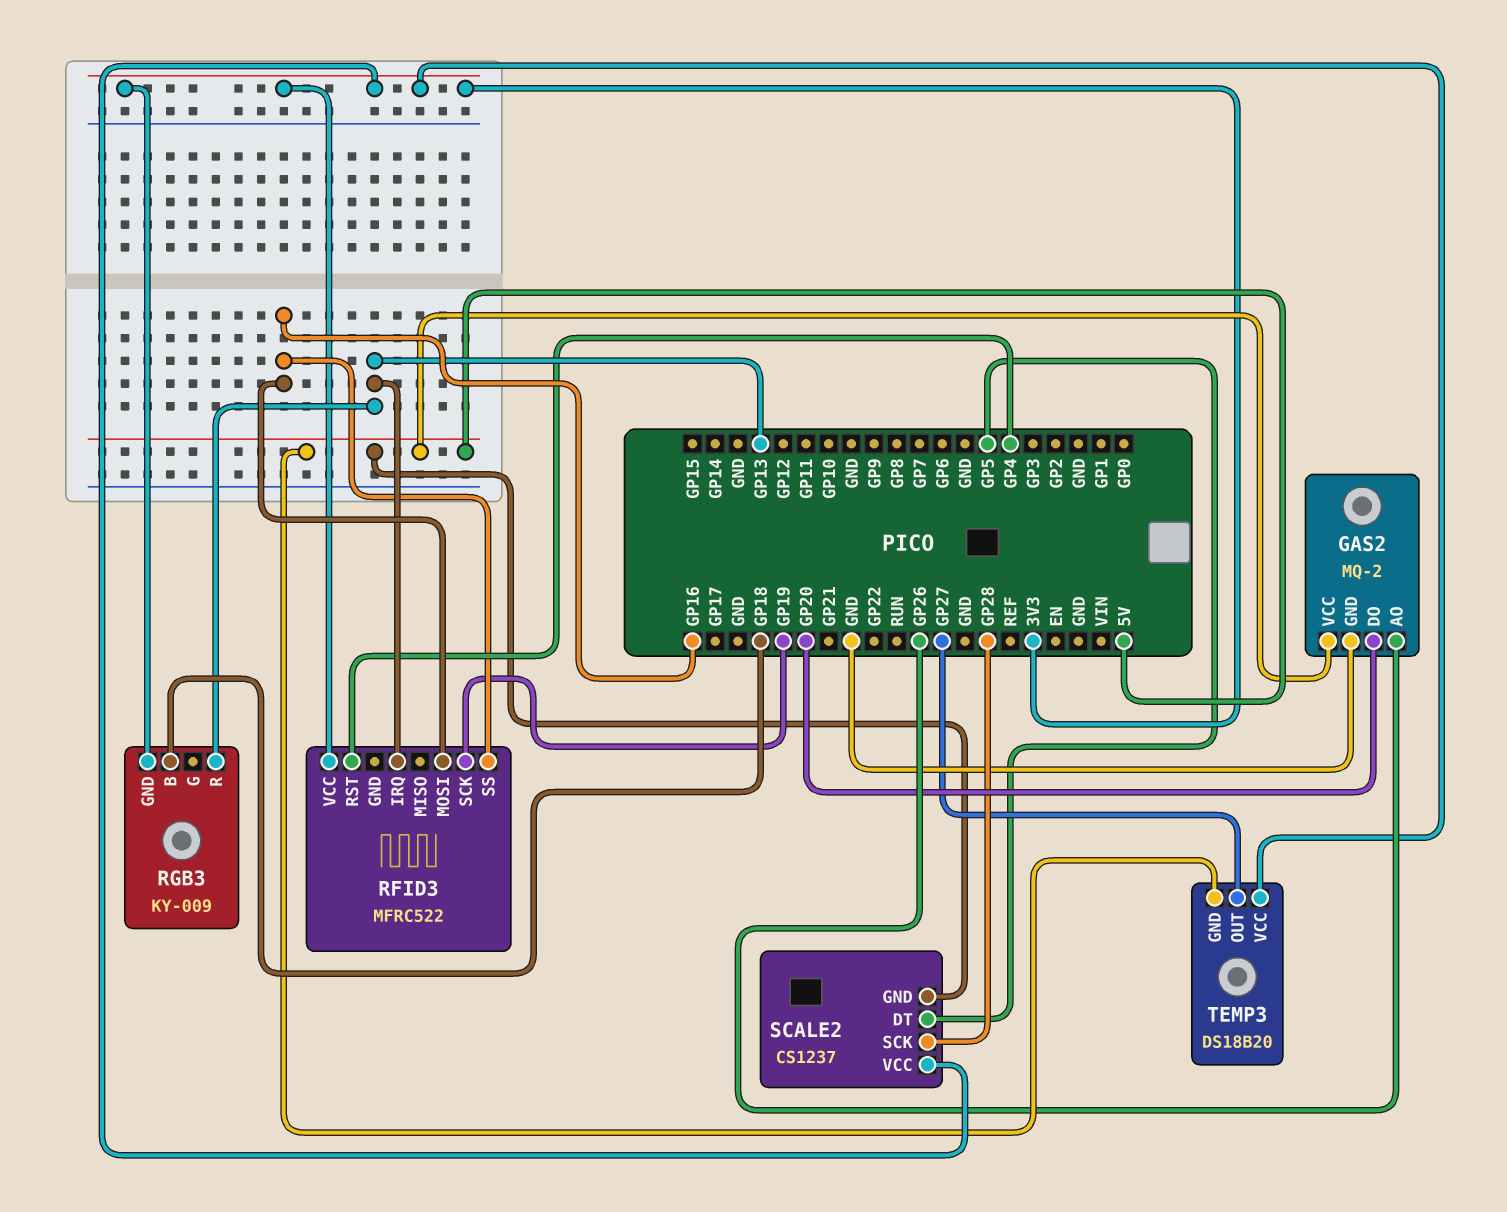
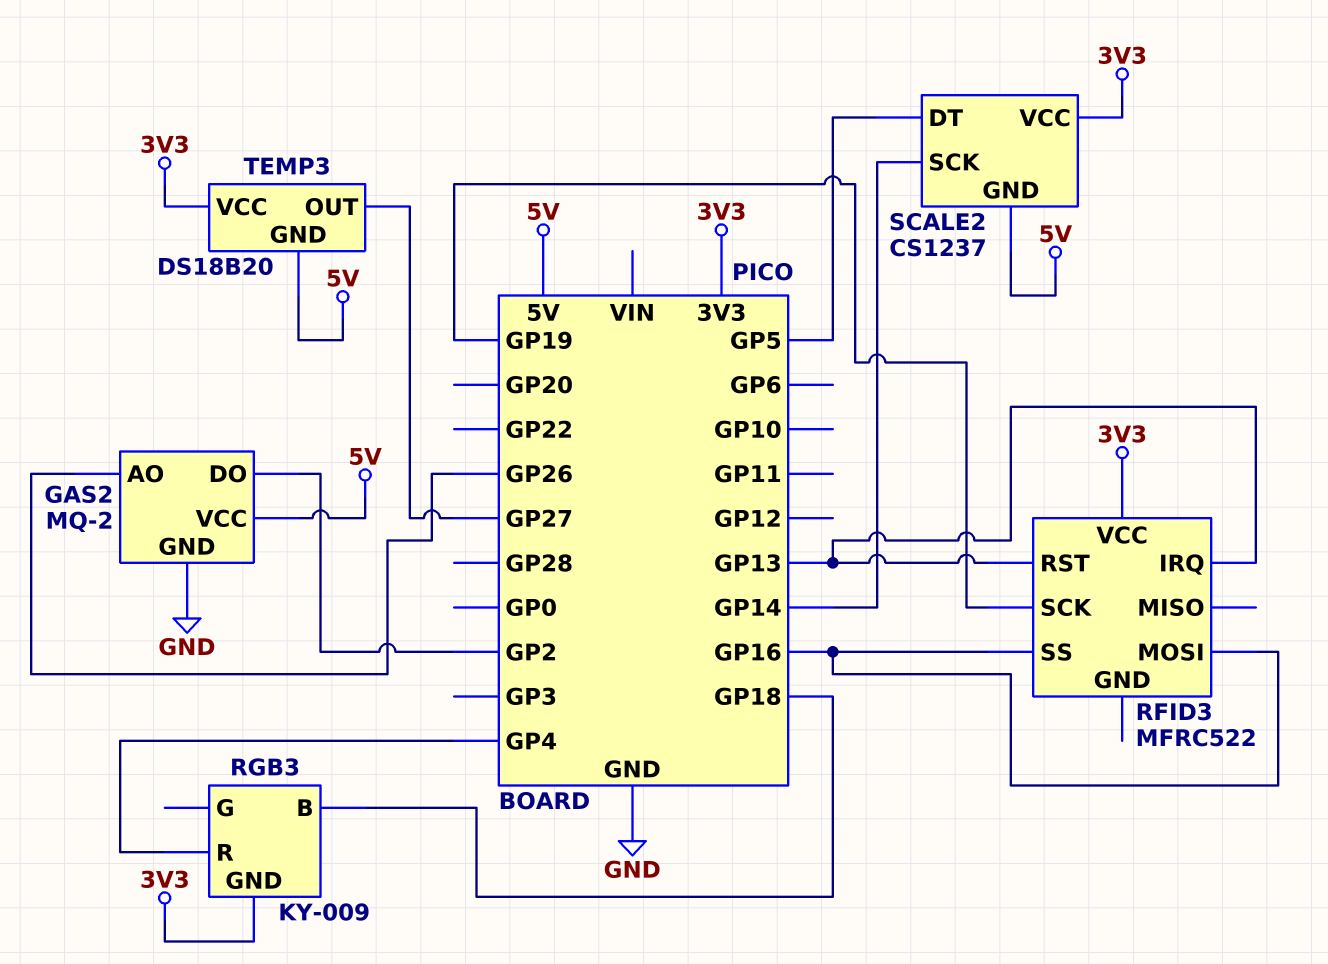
GAS2 pin DO: GP20 -> GP2
RFID3 pin RST: GP4 -> GP13
RGB3 pin R: GP13 -> GP4
SCALE2 pin SCK: GP28 -> GP14

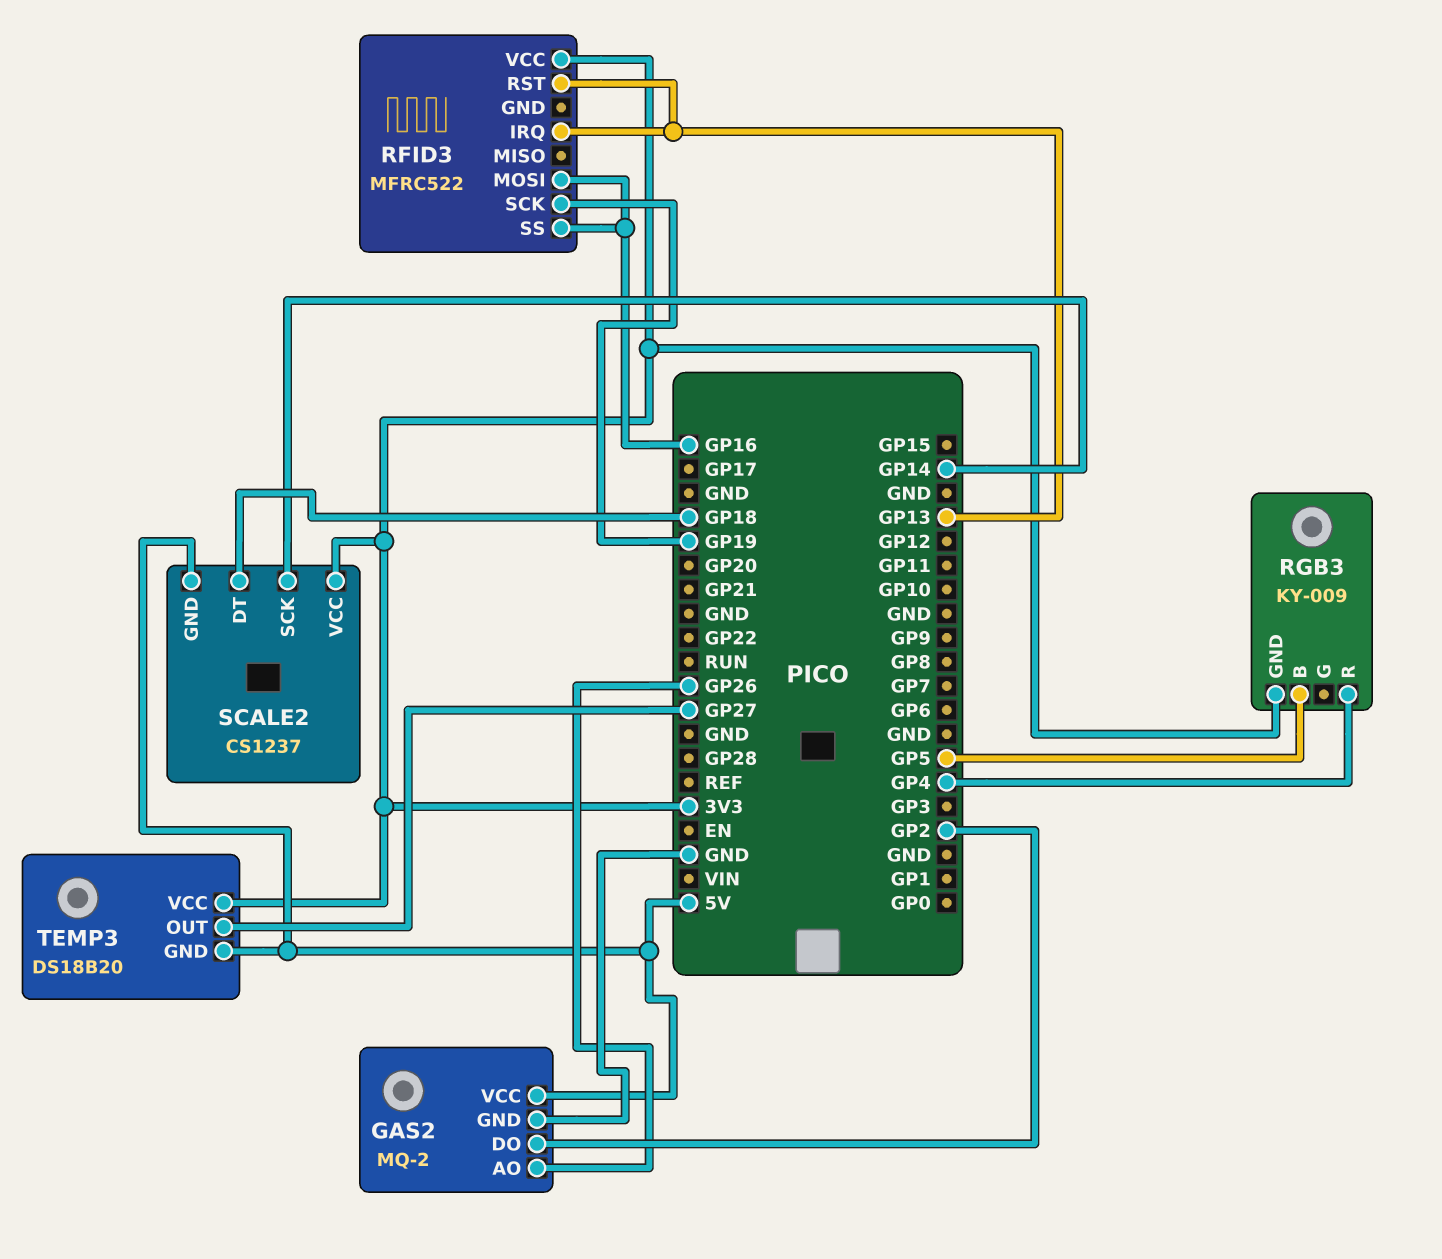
RGB3 pin B: GP18 -> GP5
SCALE2 pin DT: GP5 -> GP18

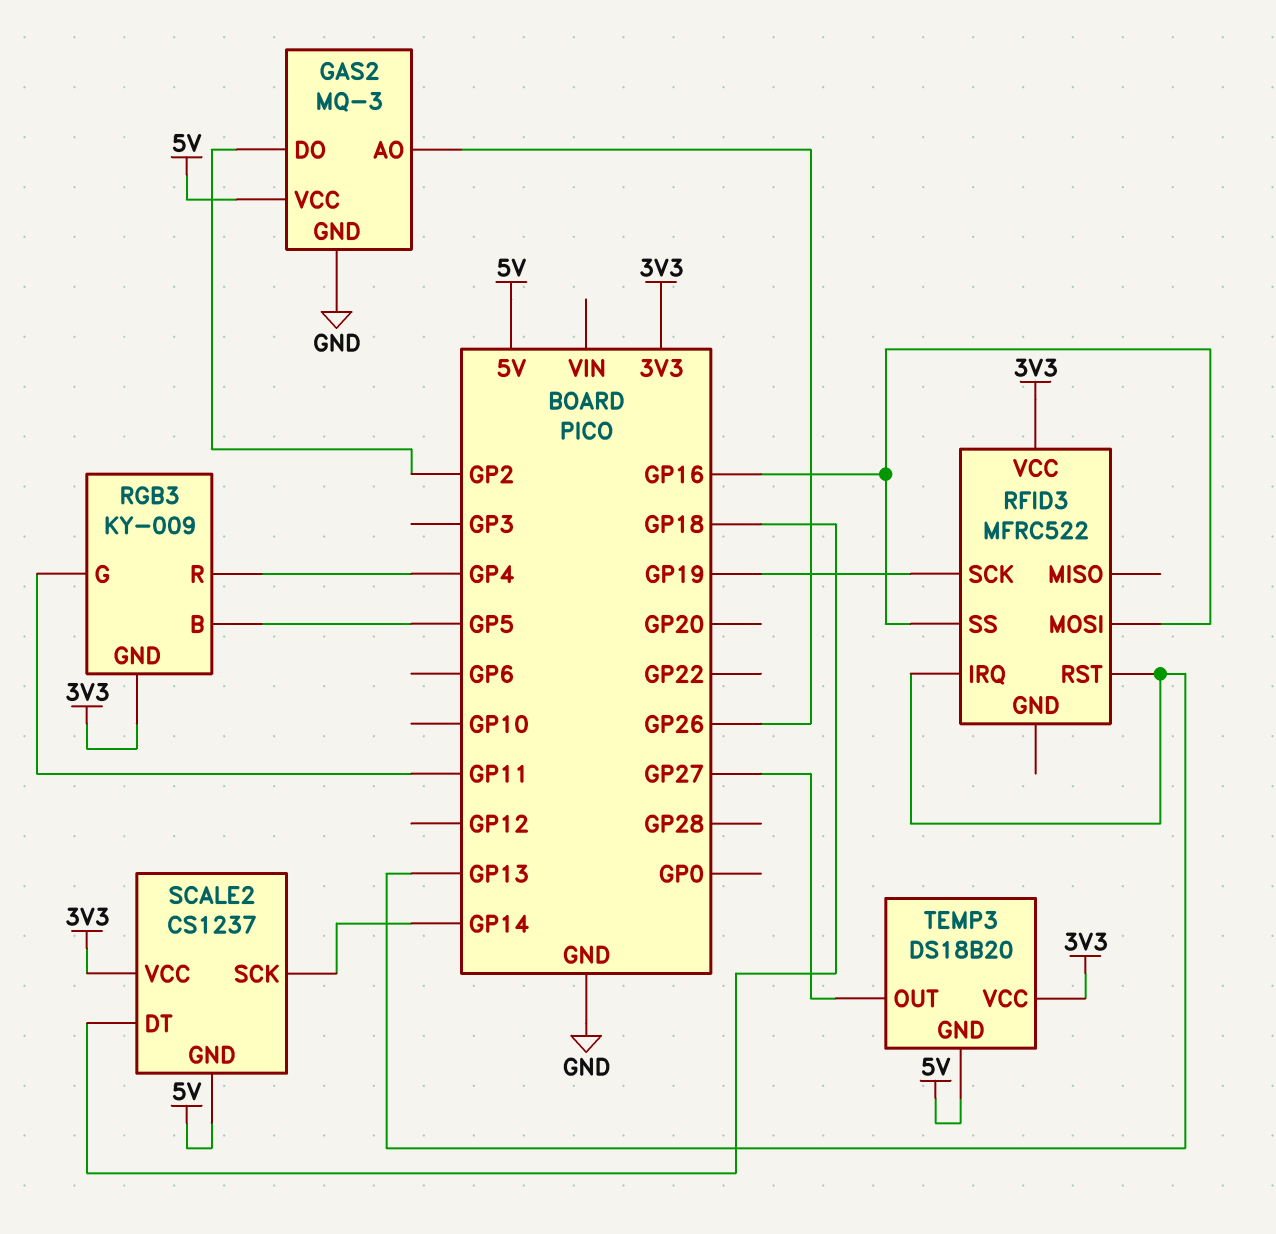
GAS2: MQ-2 -> MQ-3
RGB3 pin G: none -> GP11

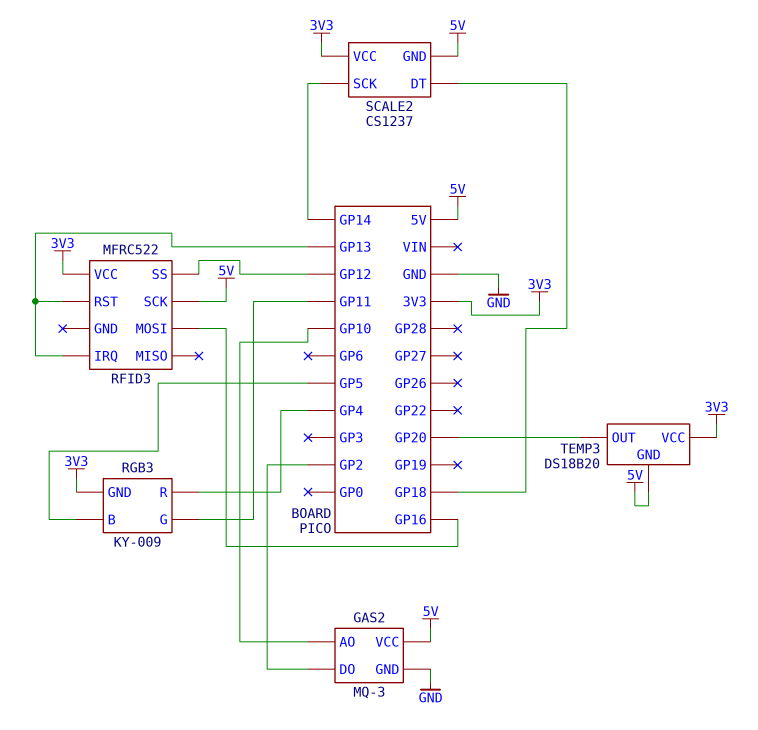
GAS2 pin AO: GP26 -> GP10
RFID3 pin SCK: GP19 -> 5V
RFID3 pin SS: GP16 -> GP12
TEMP3 pin OUT: GP27 -> GP20

